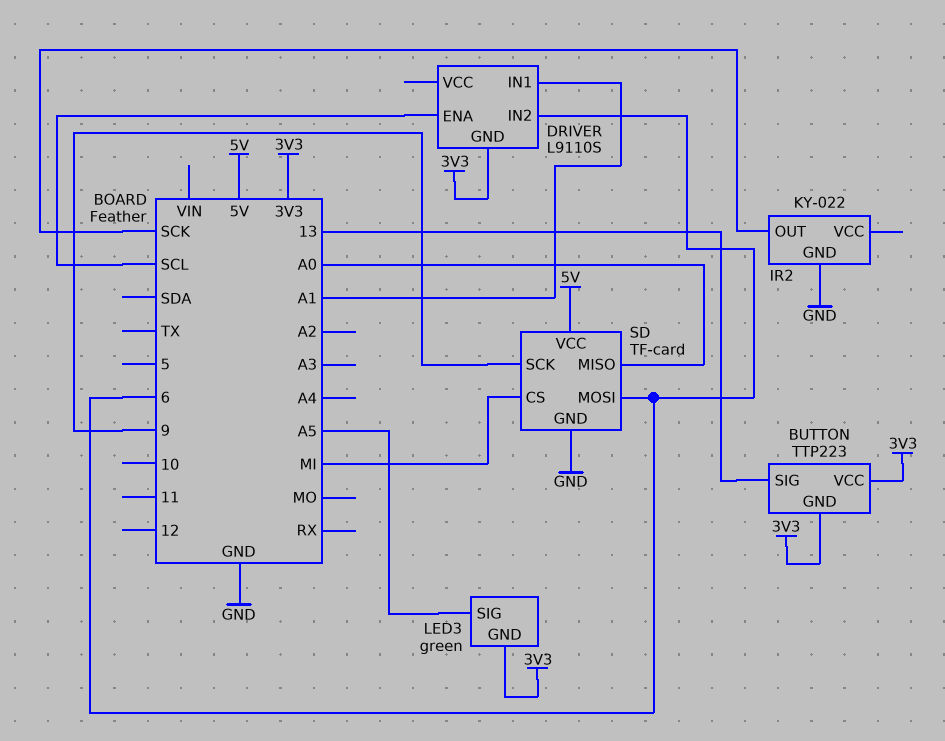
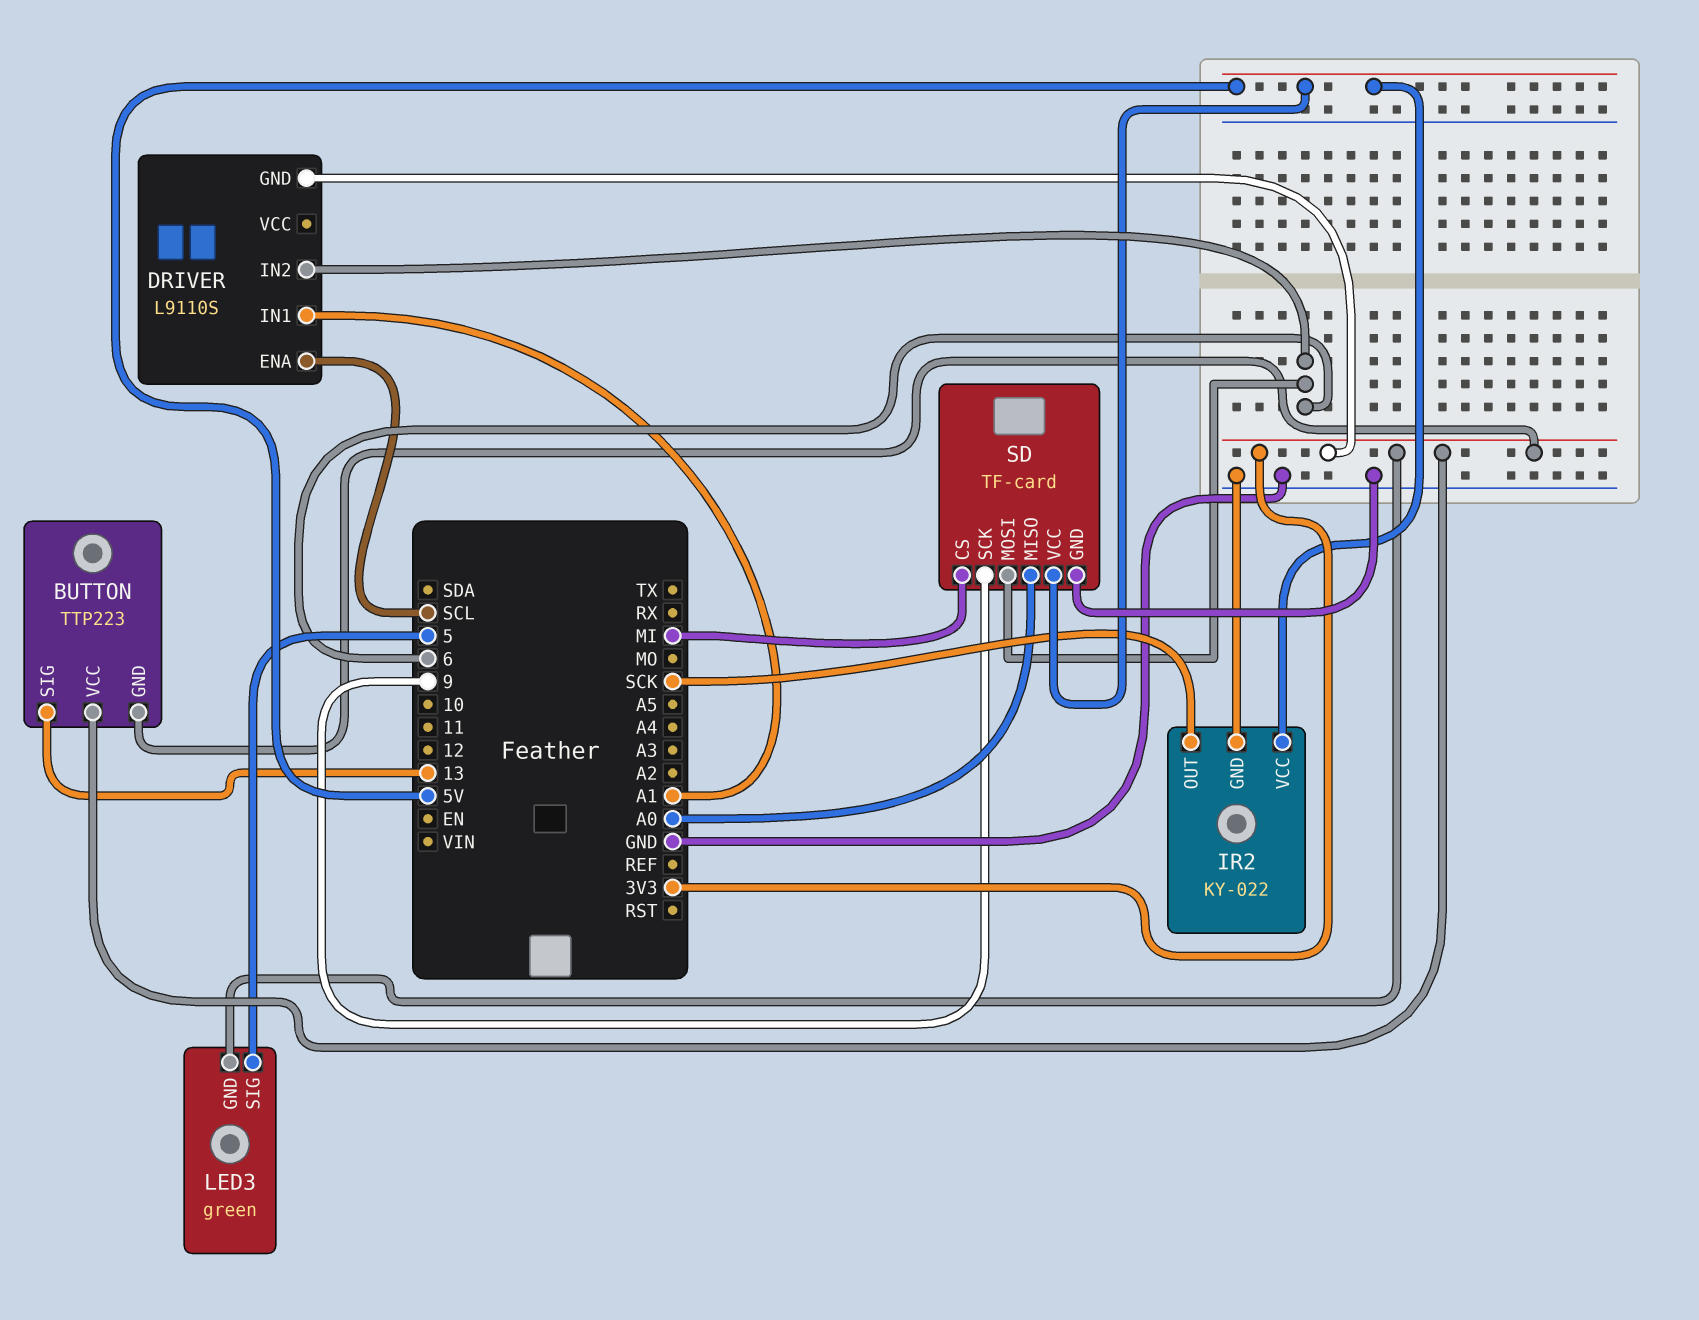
IR2 pin VCC: none -> 5V
LED3 pin SIG: A5 -> 5

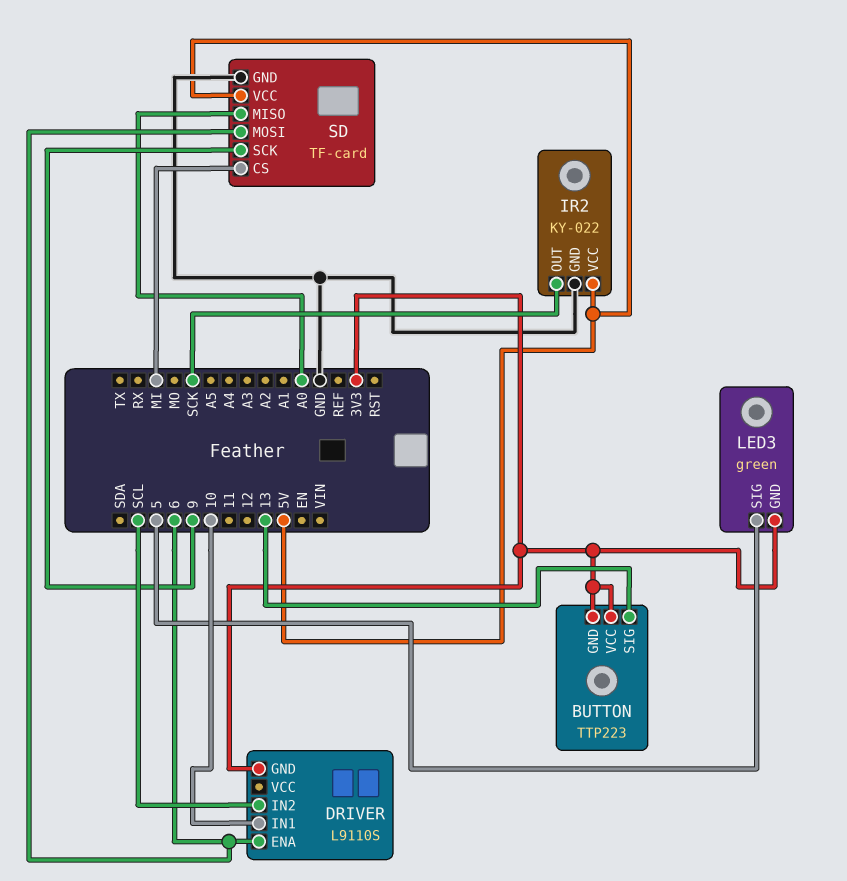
DRIVER pin ENA: SCL -> 6
DRIVER pin IN1: A1 -> 10
DRIVER pin IN2: 6 -> SCL

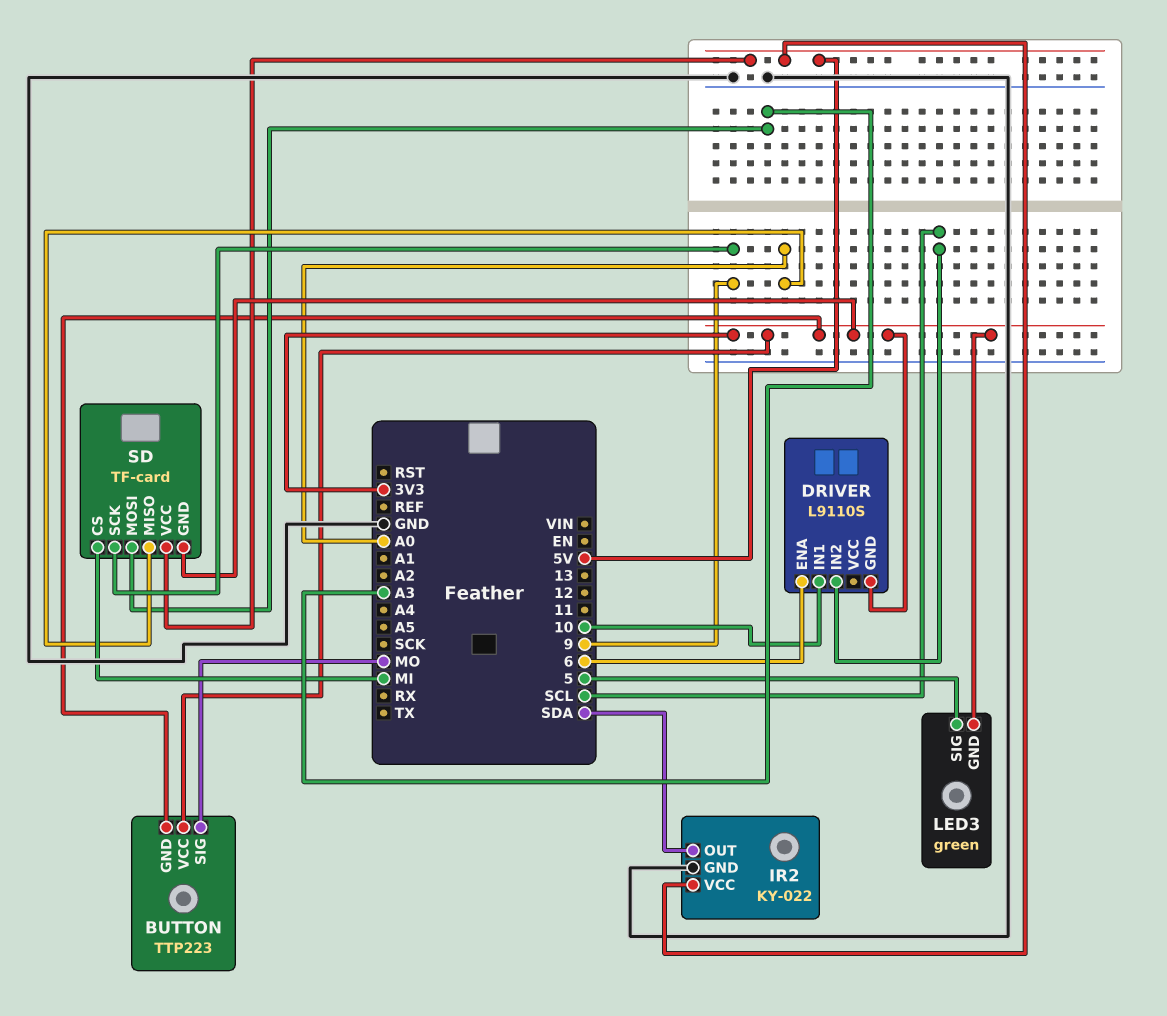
BUTTON pin SIG: 13 -> MO
IR2 pin OUT: SCK -> SDA
SD pin GND: GND -> 3V3
SD pin MOSI: 6 -> A3

